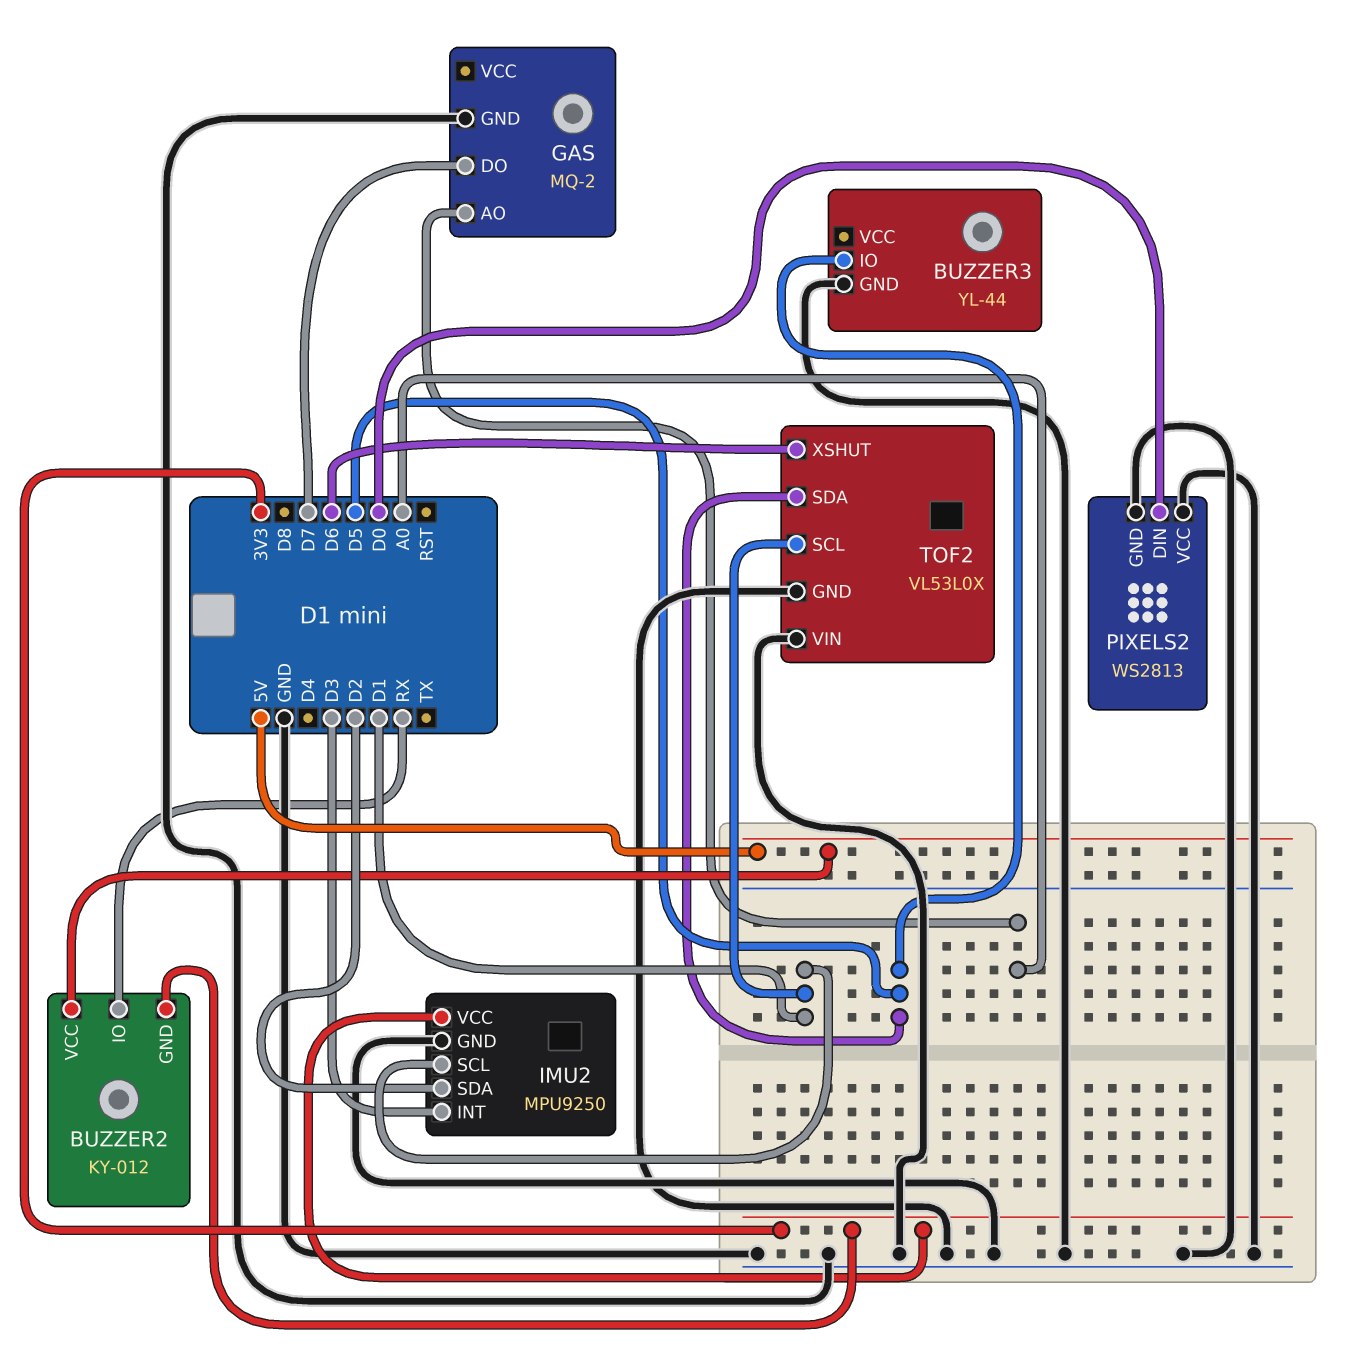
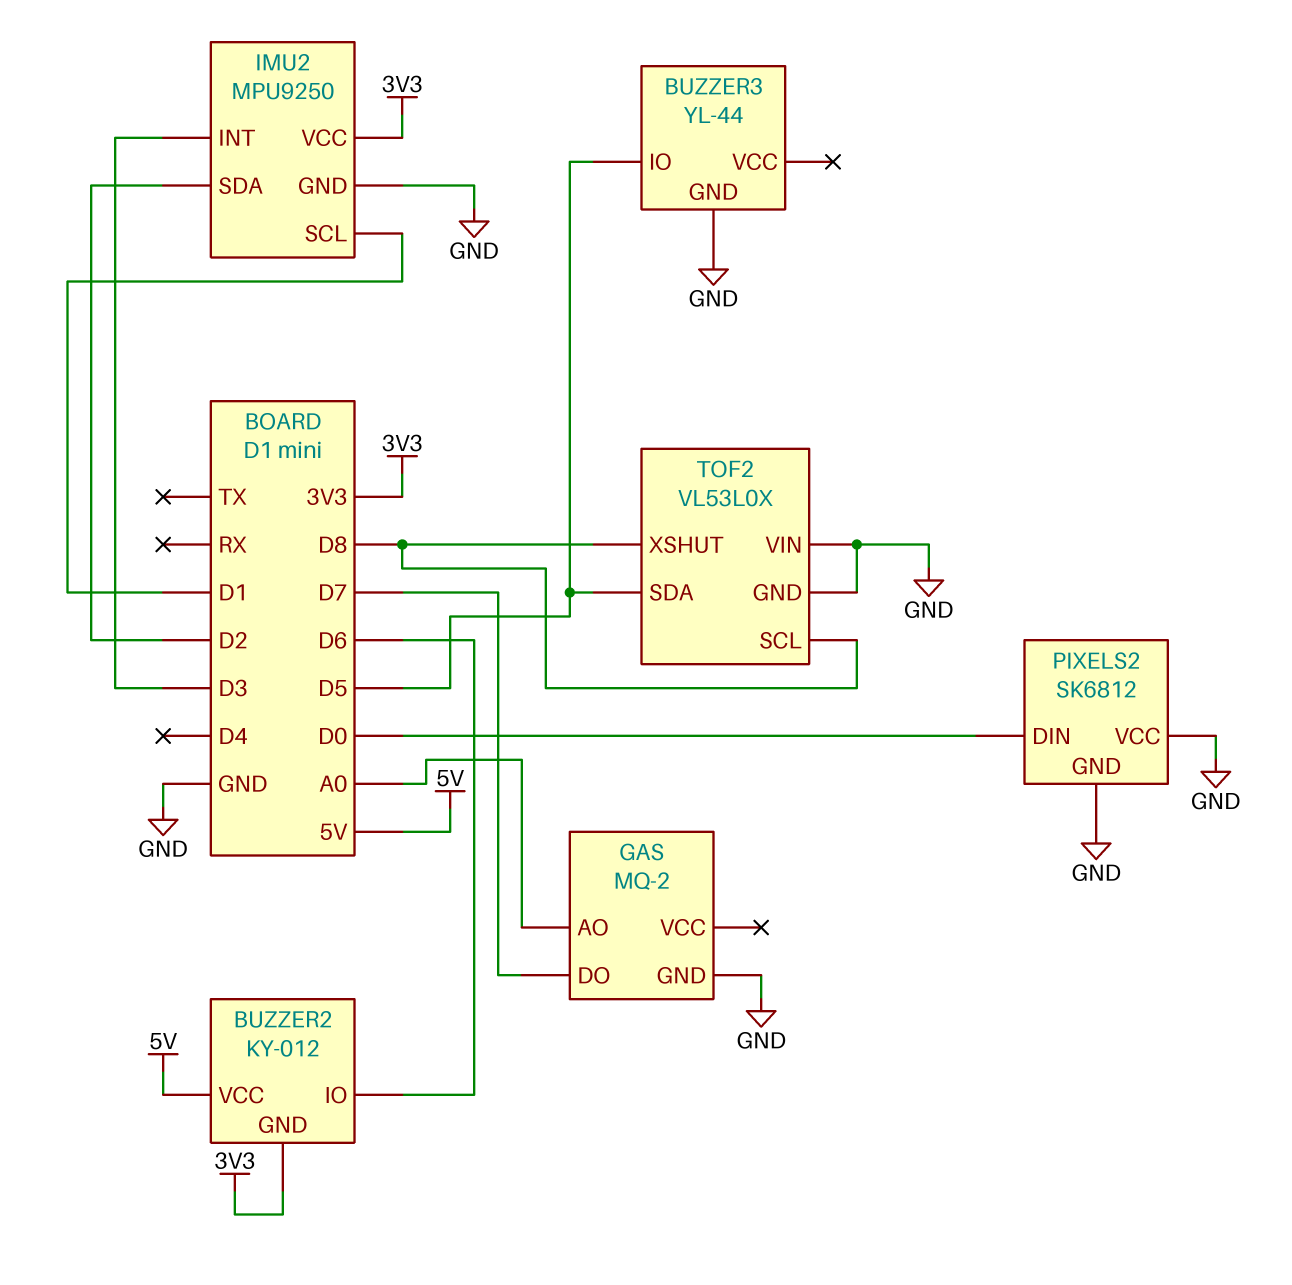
BUZZER2 pin IO: RX -> D6
PIXELS2: WS2813 -> SK6812
TOF2 pin SCL: D1 -> D8
TOF2 pin XSHUT: D6 -> D8

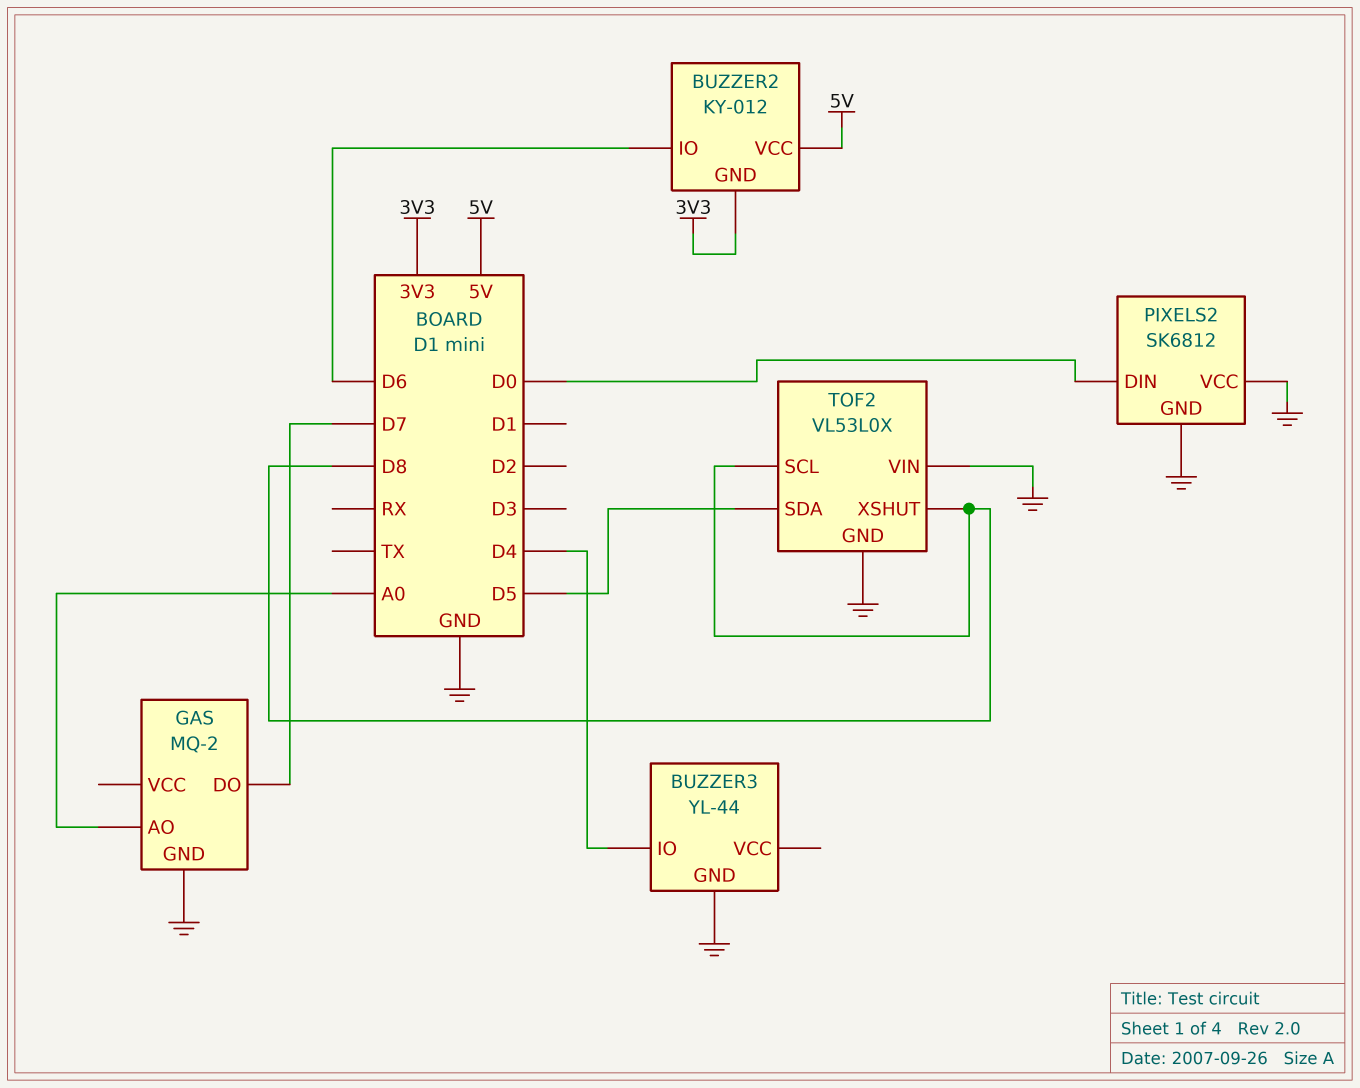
BUZZER3 pin IO: D5 -> D4
IMU2: MPU9250 -> none
IMU2 pin GND: GND -> none
IMU2 pin INT: D3 -> none
IMU2 pin SCL: D1 -> none
IMU2 pin SDA: D2 -> none
IMU2 pin VCC: 3V3 -> none

